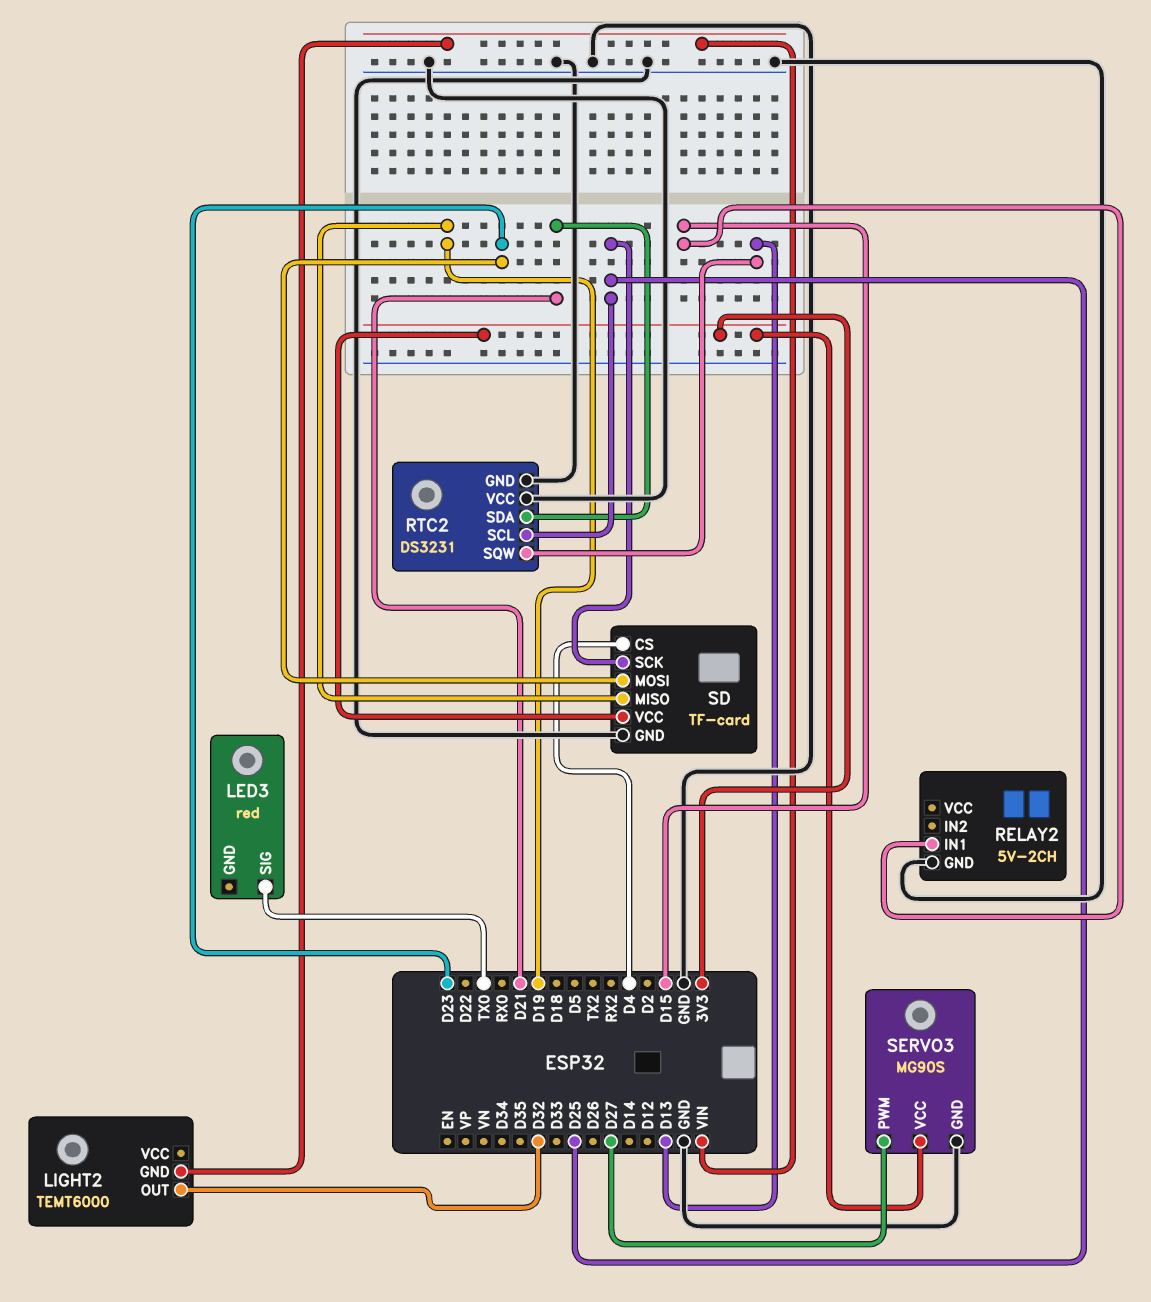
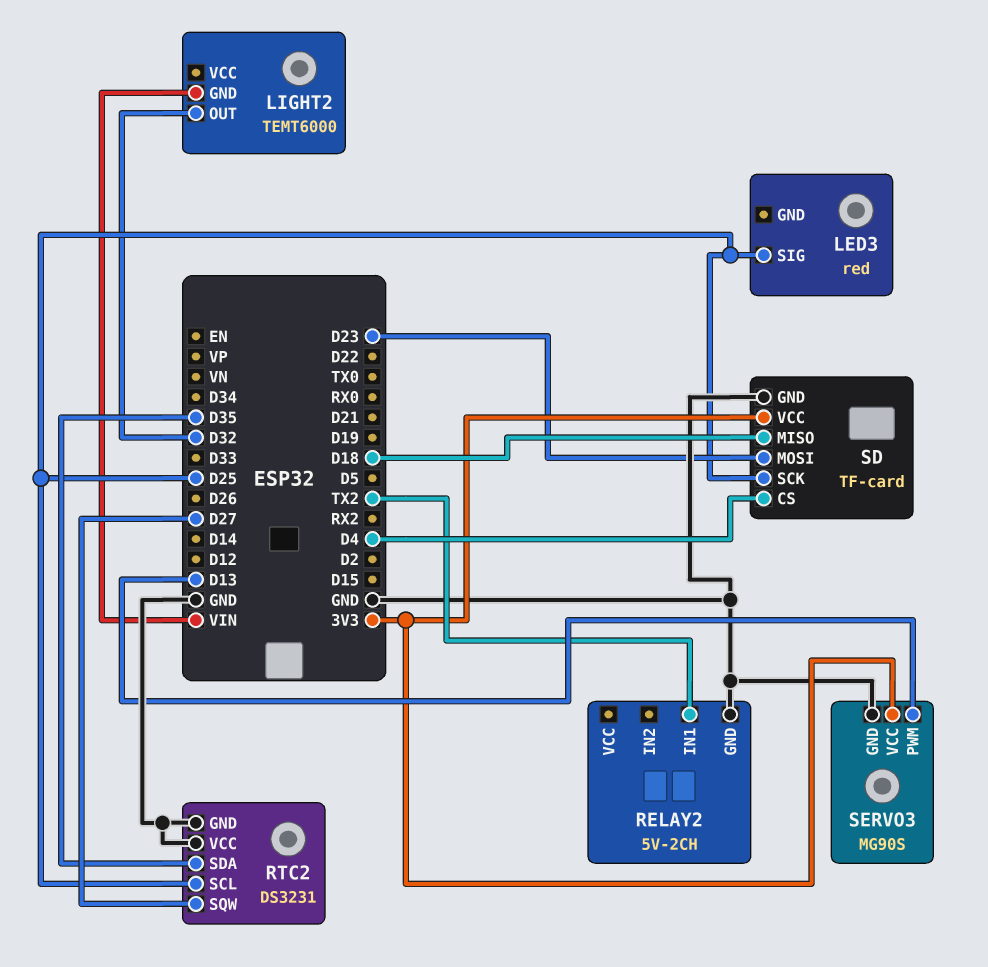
LED3 pin SIG: TX0 -> D25
RELAY2 pin IN1: D15 -> TX2
RTC2 pin SDA: D21 -> D35
RTC2 pin SQW: D13 -> D27
SD pin MISO: D19 -> D18
SERVO3 pin PWM: D27 -> D13

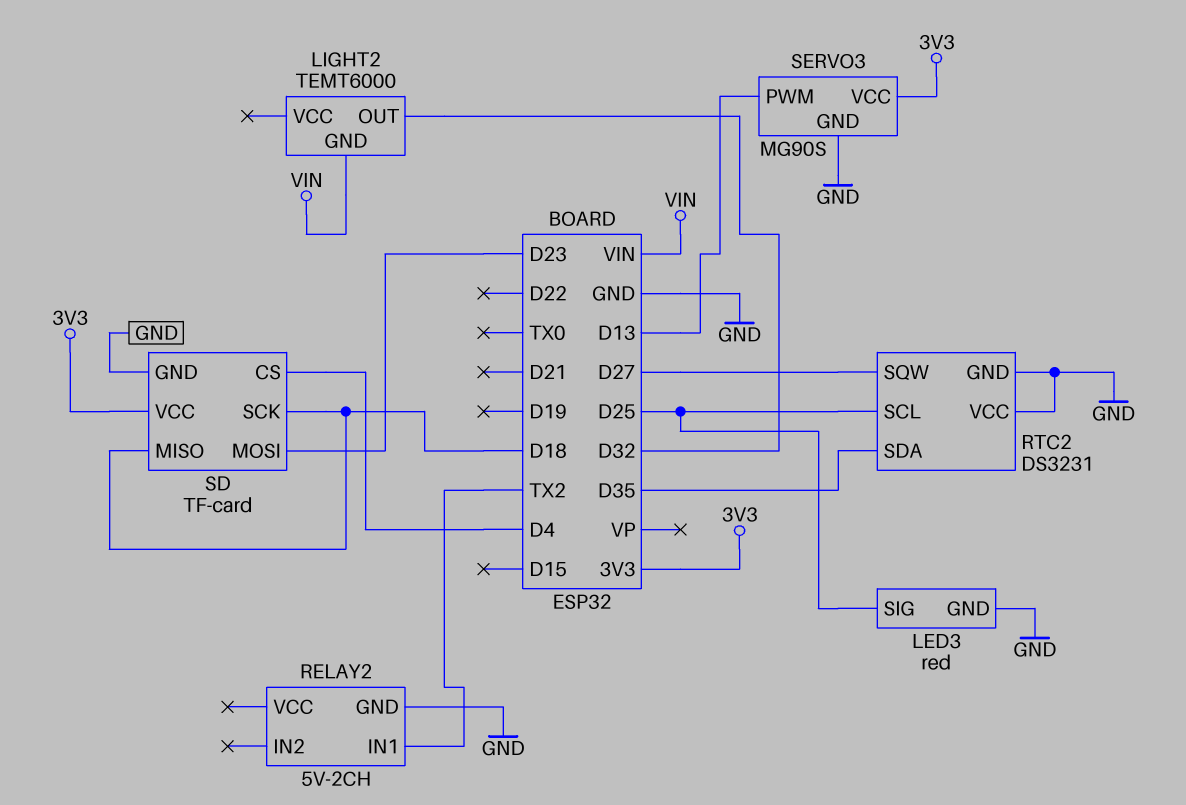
LED3 pin GND: none -> GND
SD pin SCK: D25 -> D18

